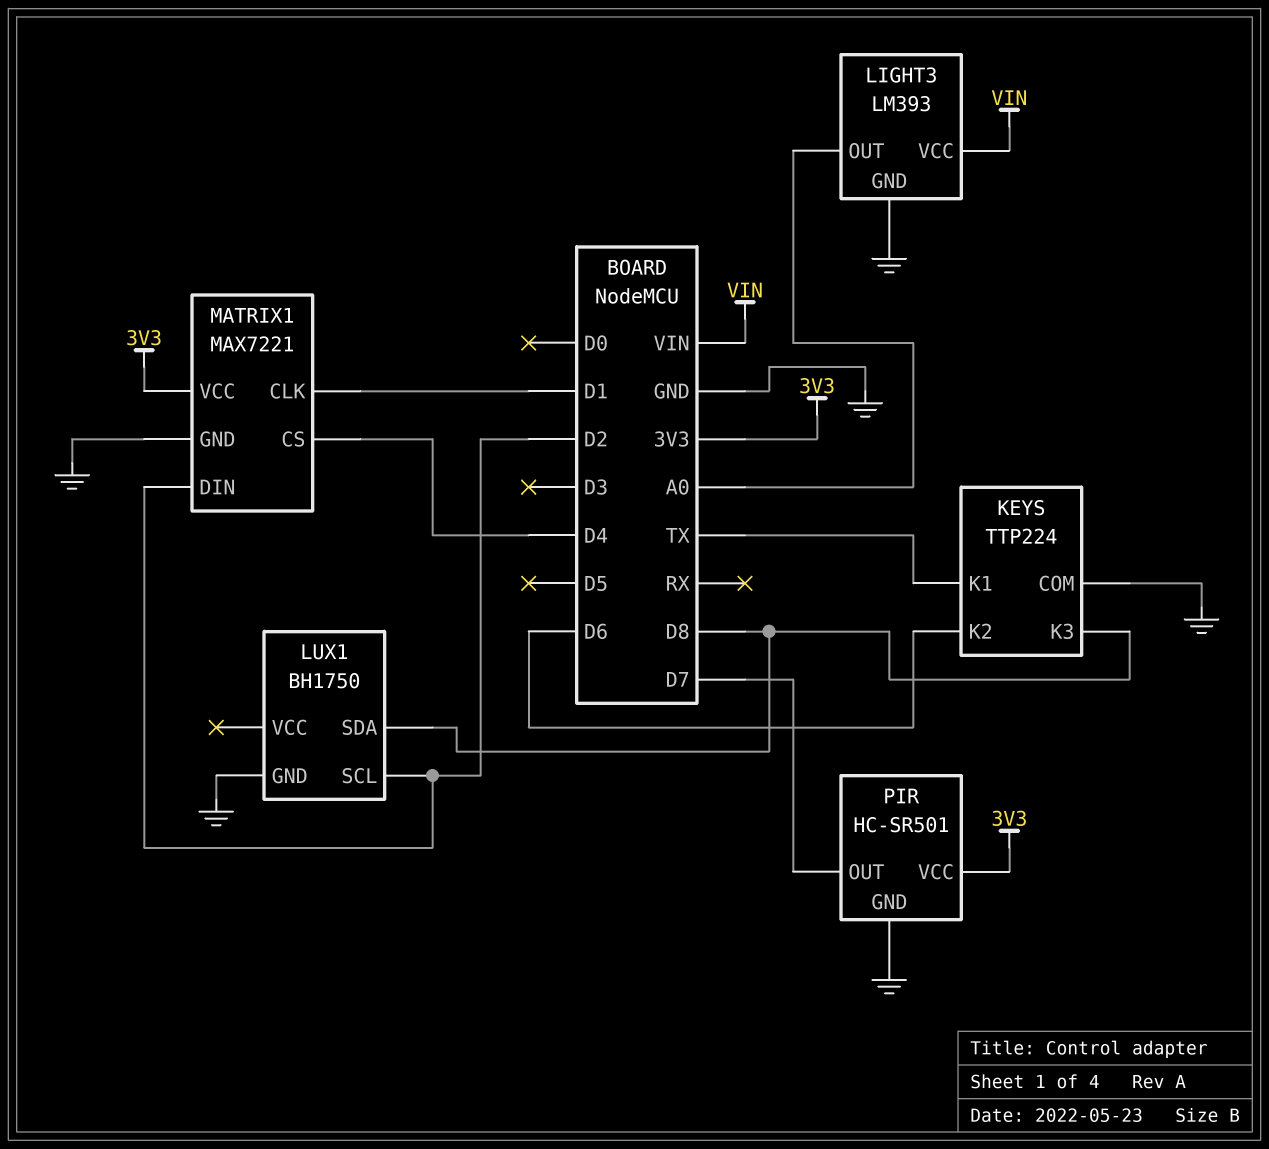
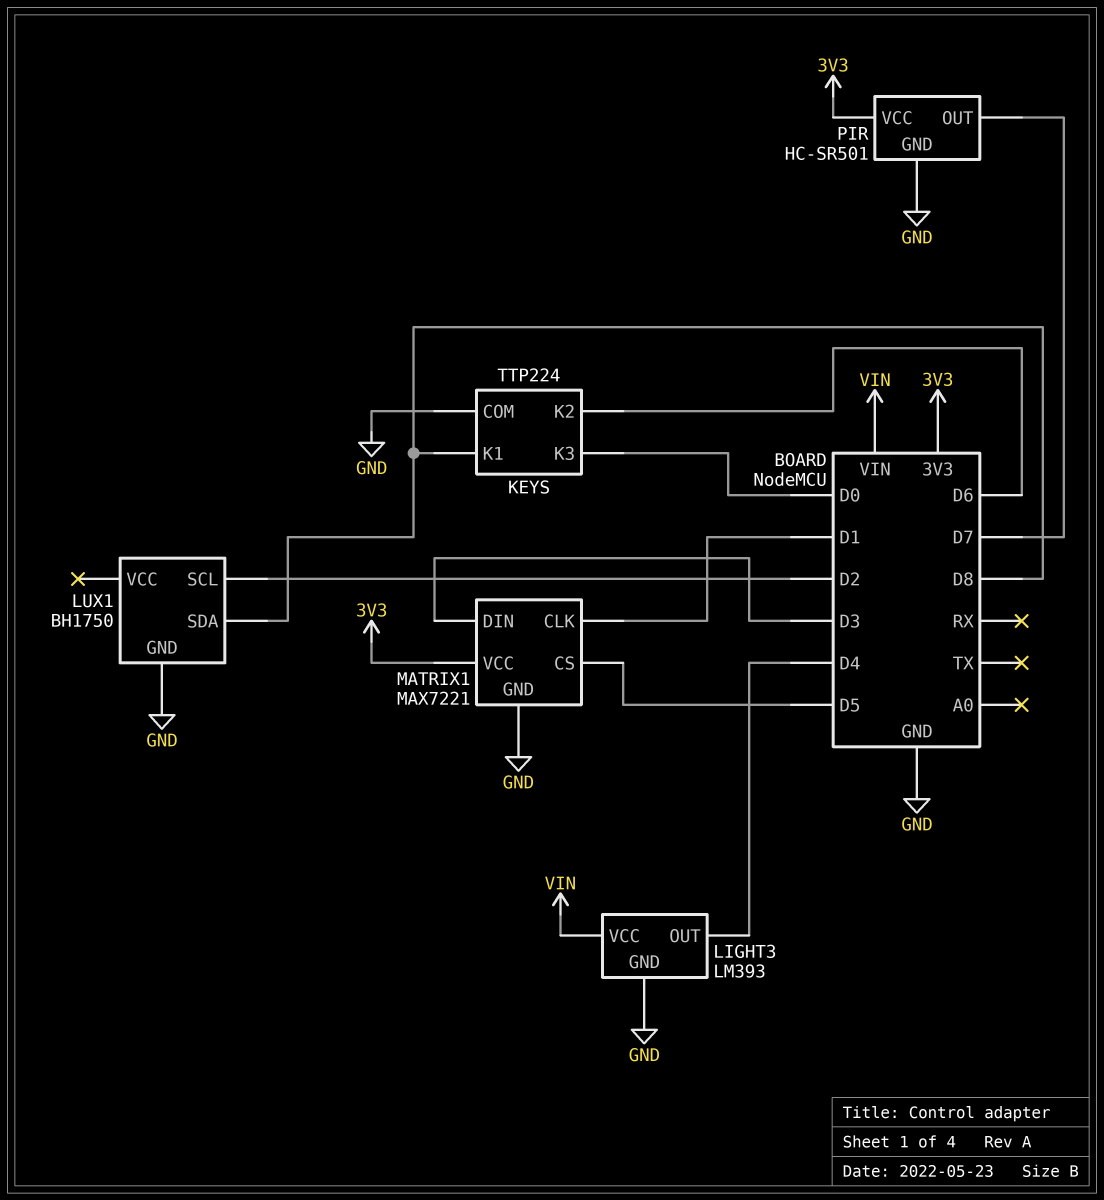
KEYS pin K1: TX -> D8
KEYS pin K3: D8 -> D0
LIGHT3 pin OUT: A0 -> D4
MATRIX1 pin CS: D4 -> D5
MATRIX1 pin DIN: D2 -> D3

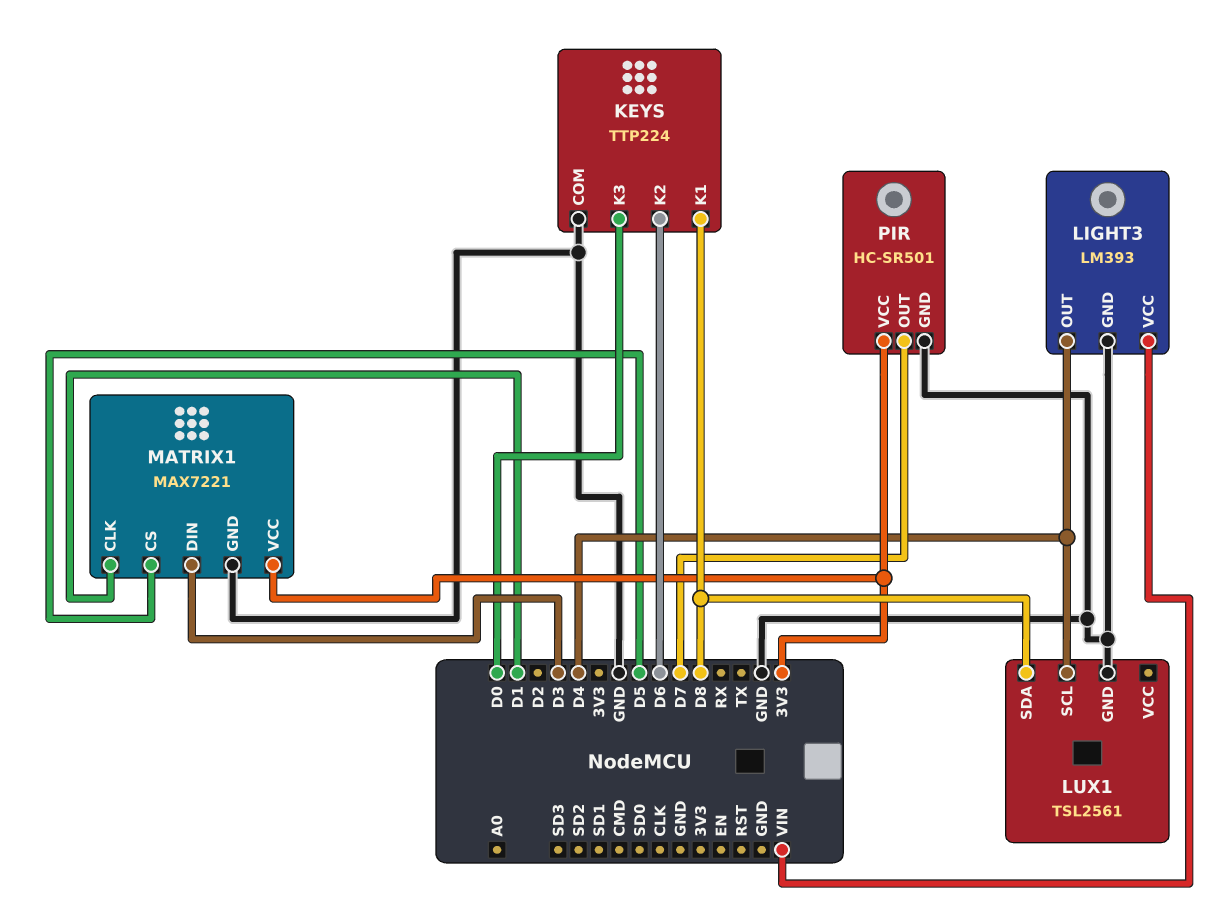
LUX1: BH1750 -> TSL2561
LUX1 pin SCL: D2 -> D4

